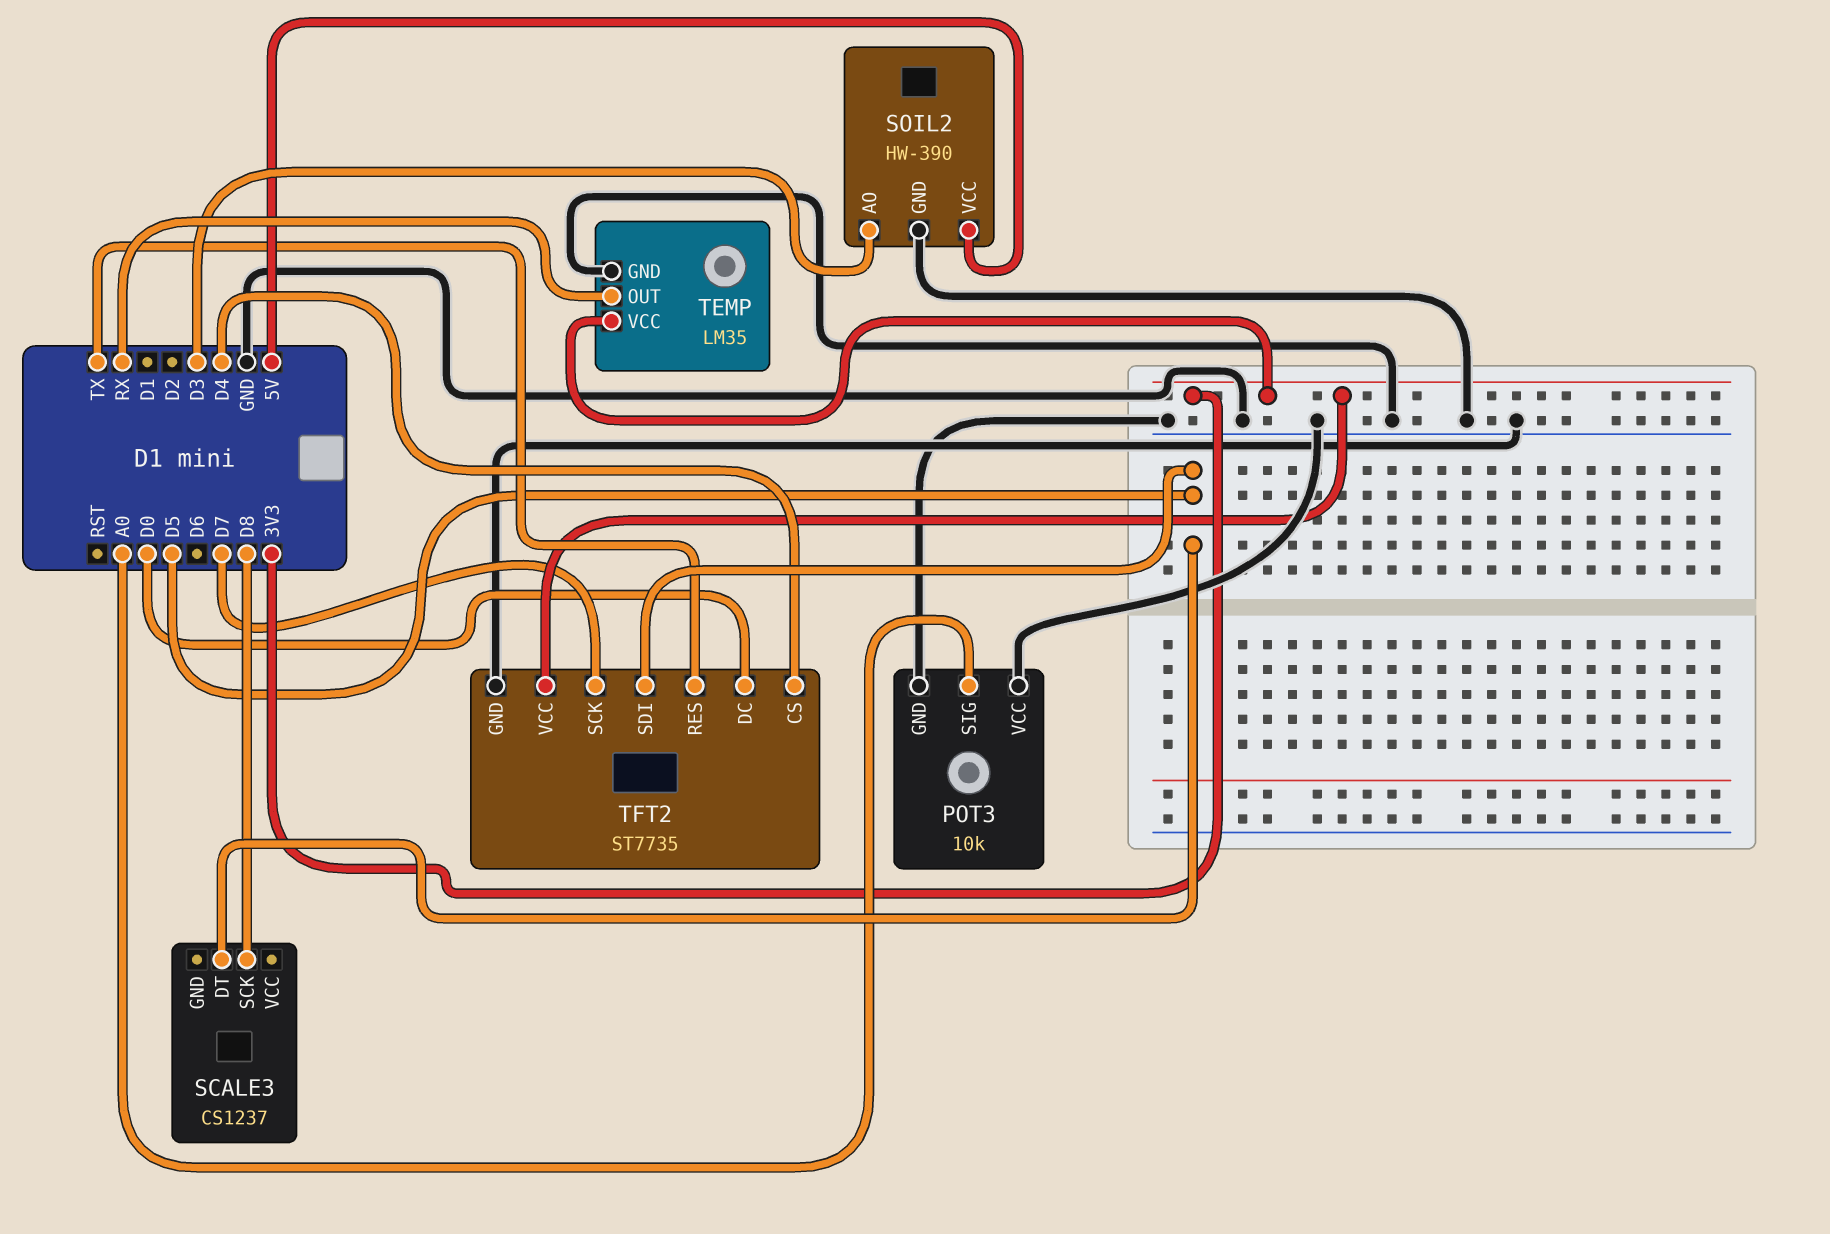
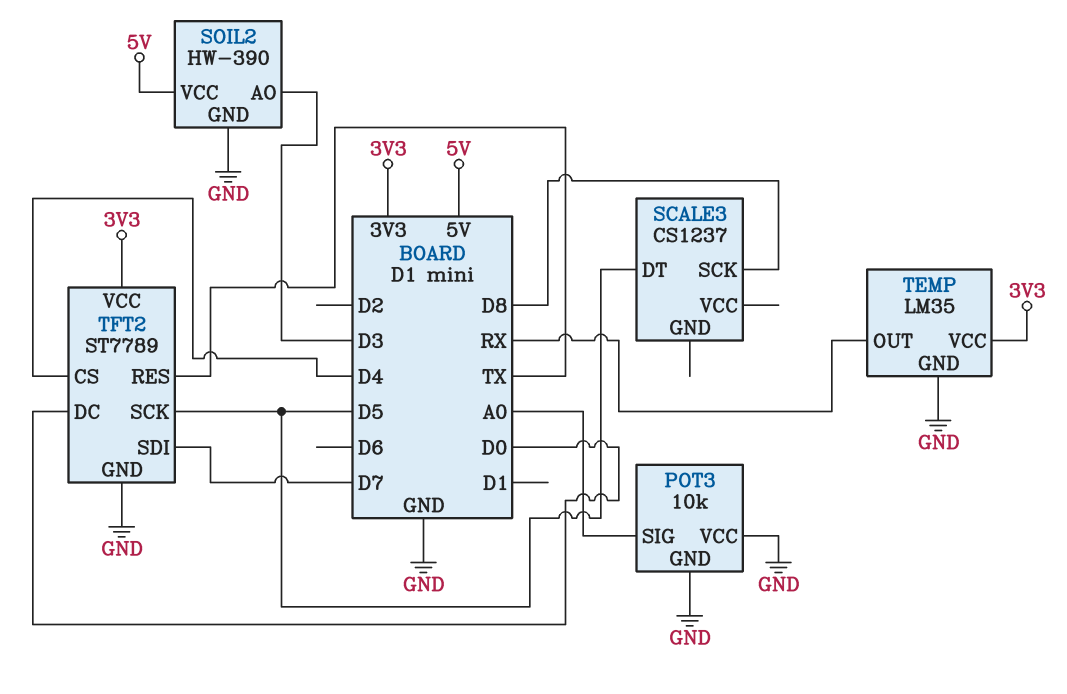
TFT2: ST7735 -> ST7789
TFT2 pin SCK: D7 -> D5
TFT2 pin SDI: D5 -> D7

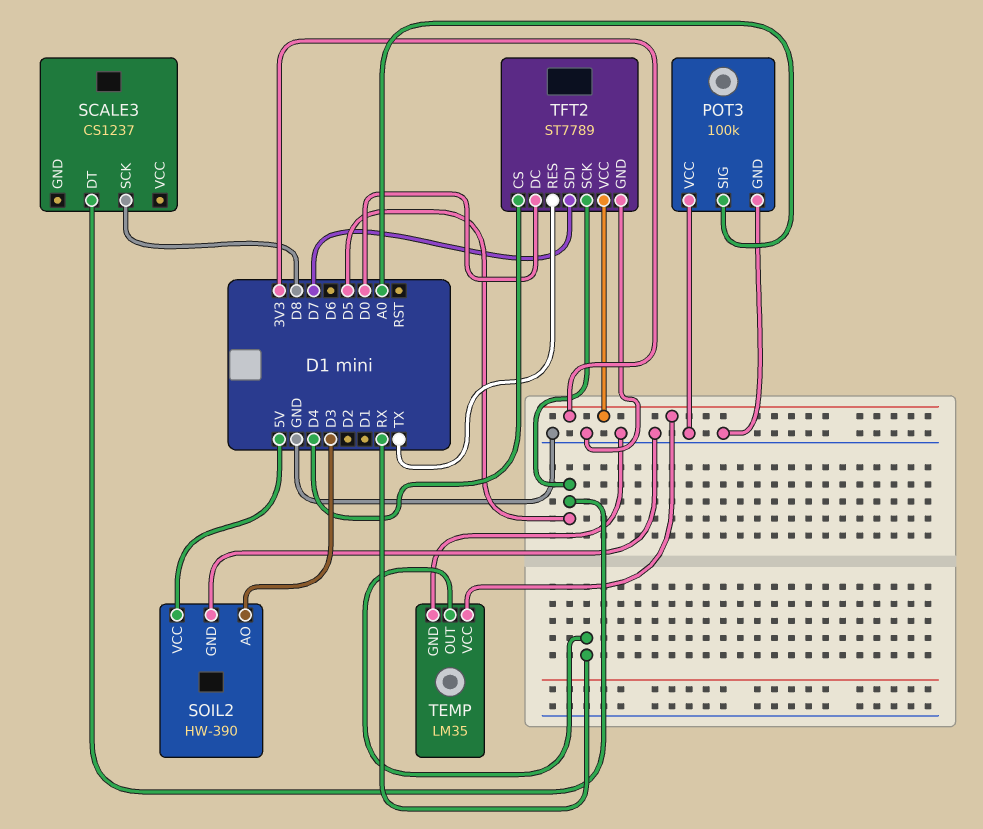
POT3: 10k -> 100k

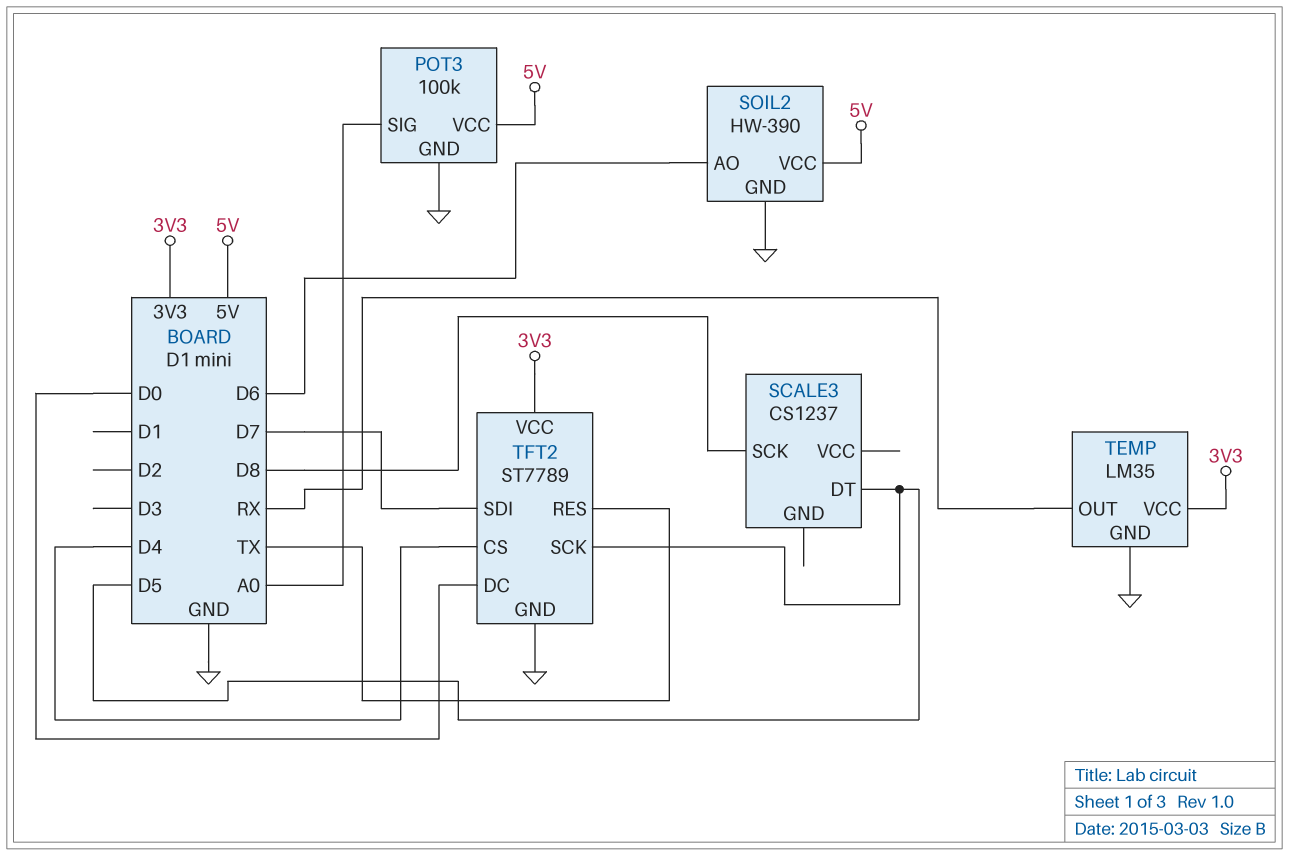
POT3 pin VCC: GND -> 5V
SOIL2 pin AO: D3 -> D6

